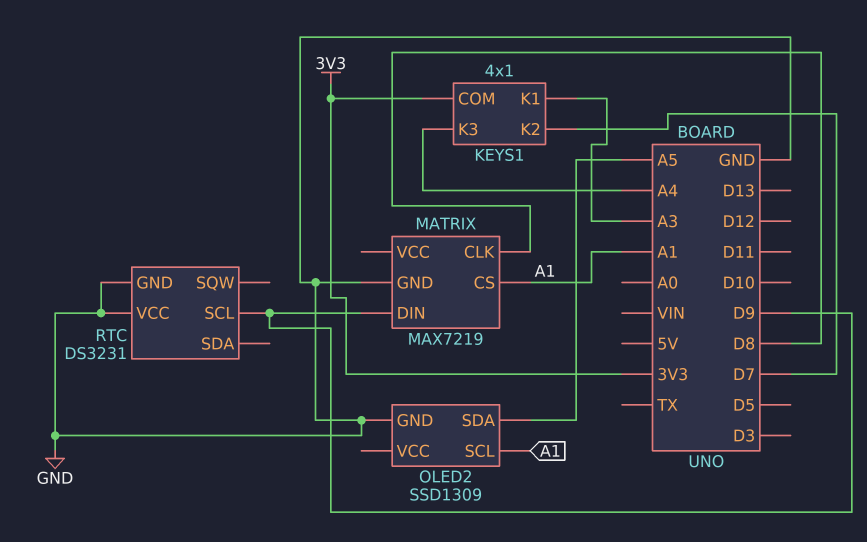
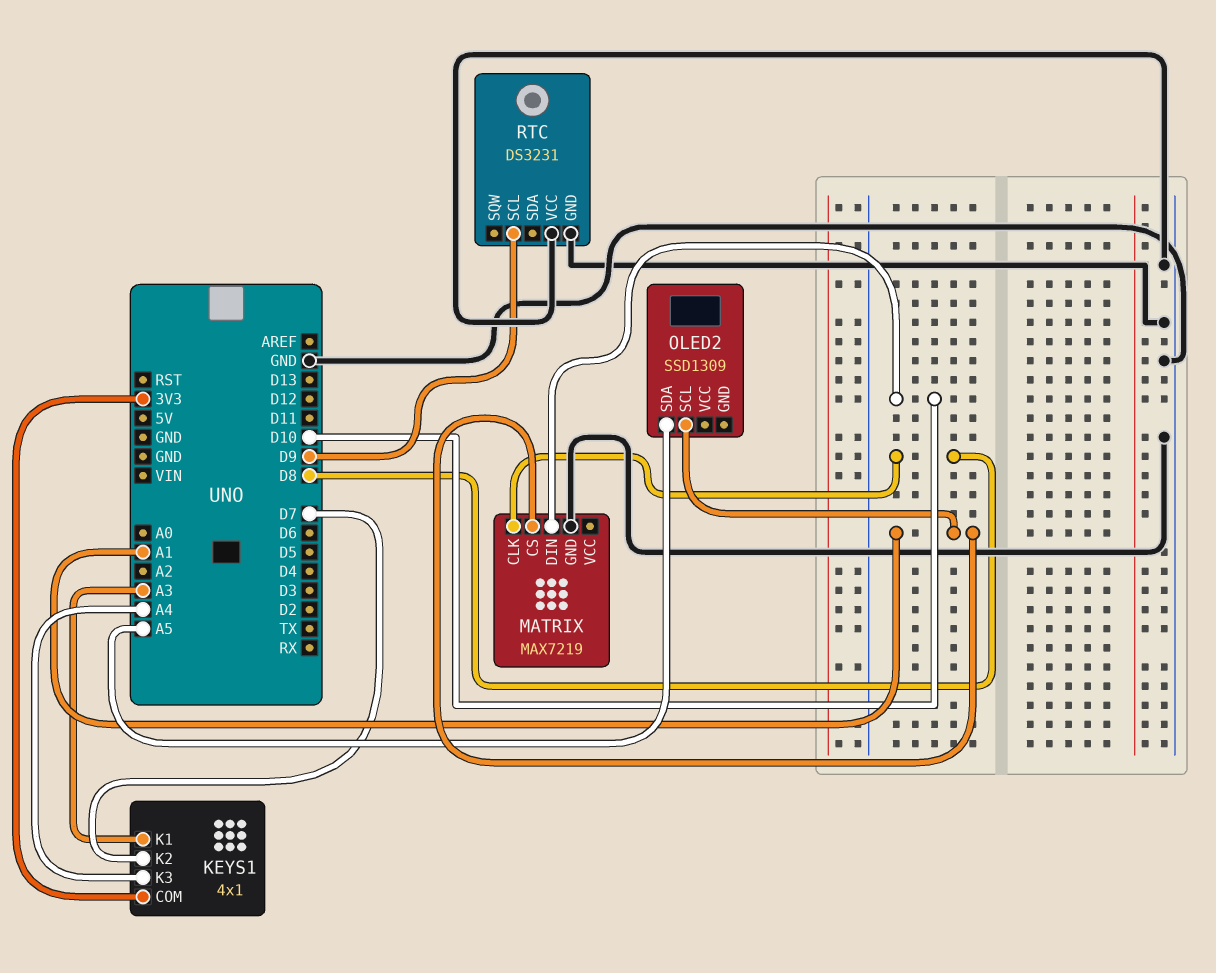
MATRIX pin DIN: D9 -> D10
OLED2 pin GND: GND -> none

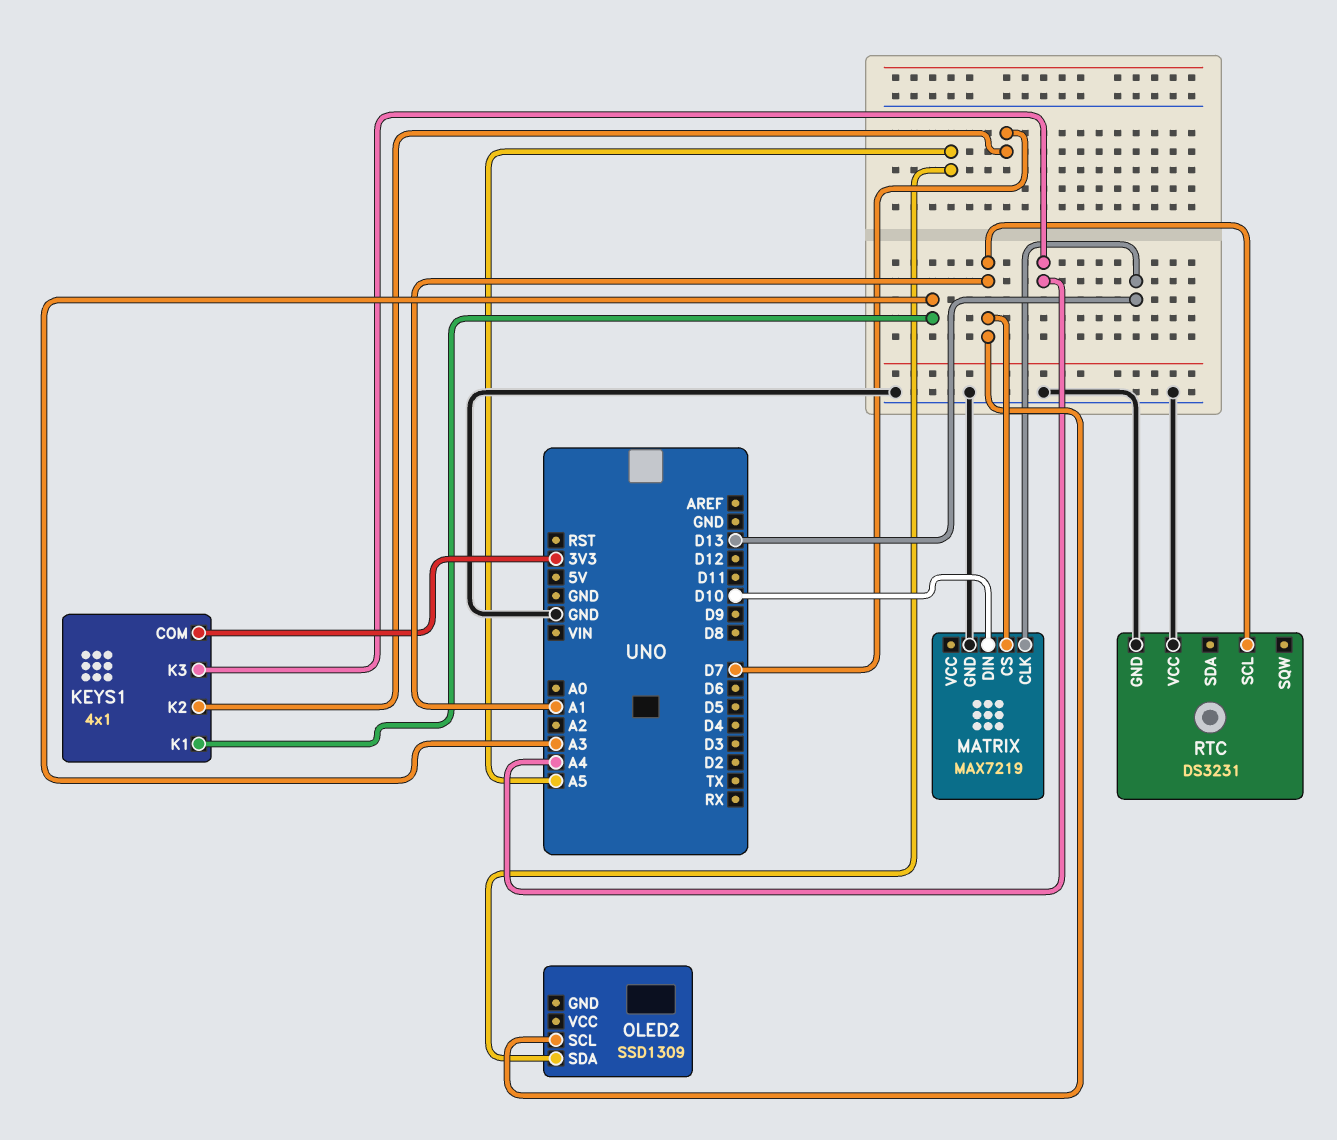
MATRIX pin CLK: D8 -> D13
RTC pin SCL: D9 -> A1

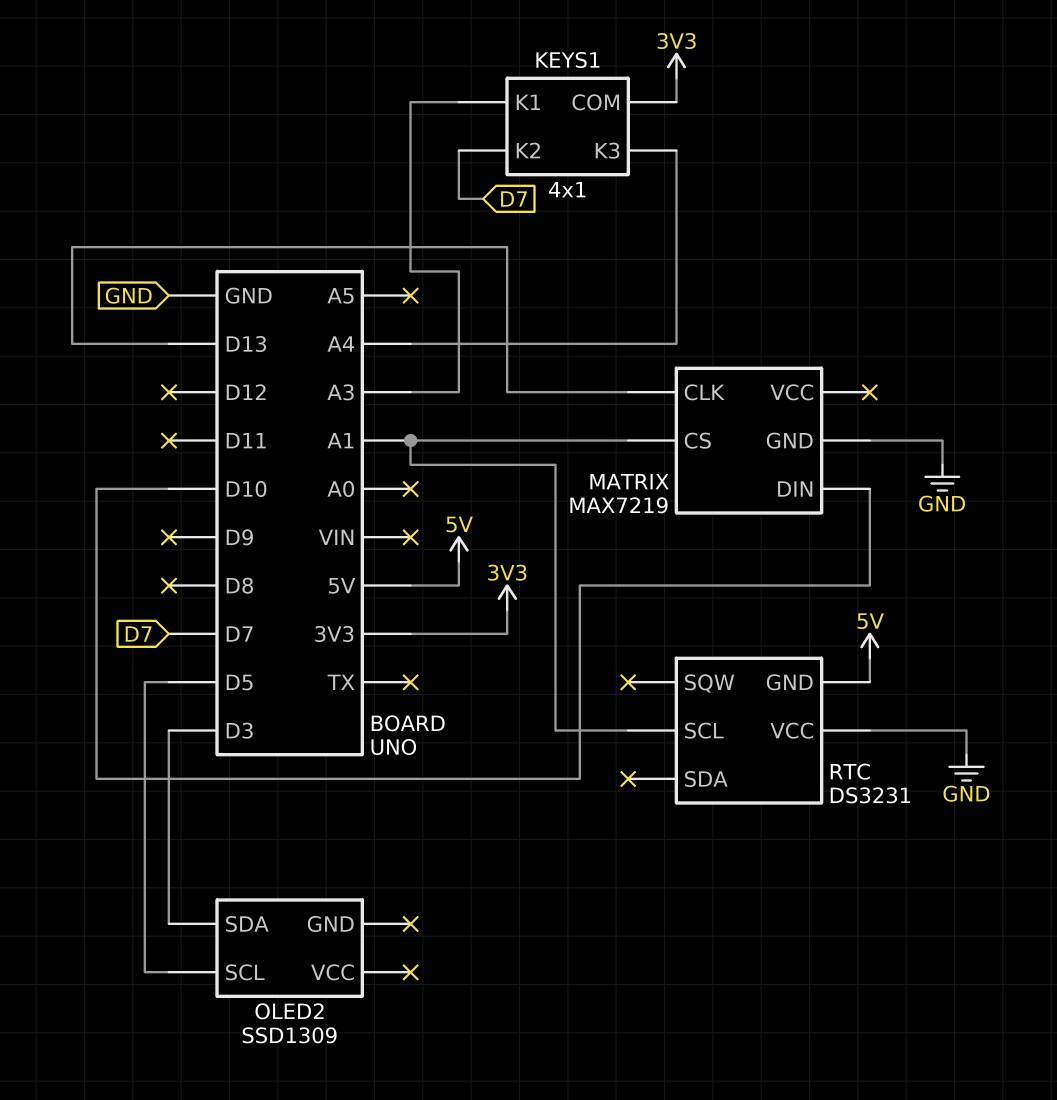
OLED2 pin SCL: A1 -> D5
OLED2 pin SDA: A5 -> D3
RTC pin GND: GND -> 5V

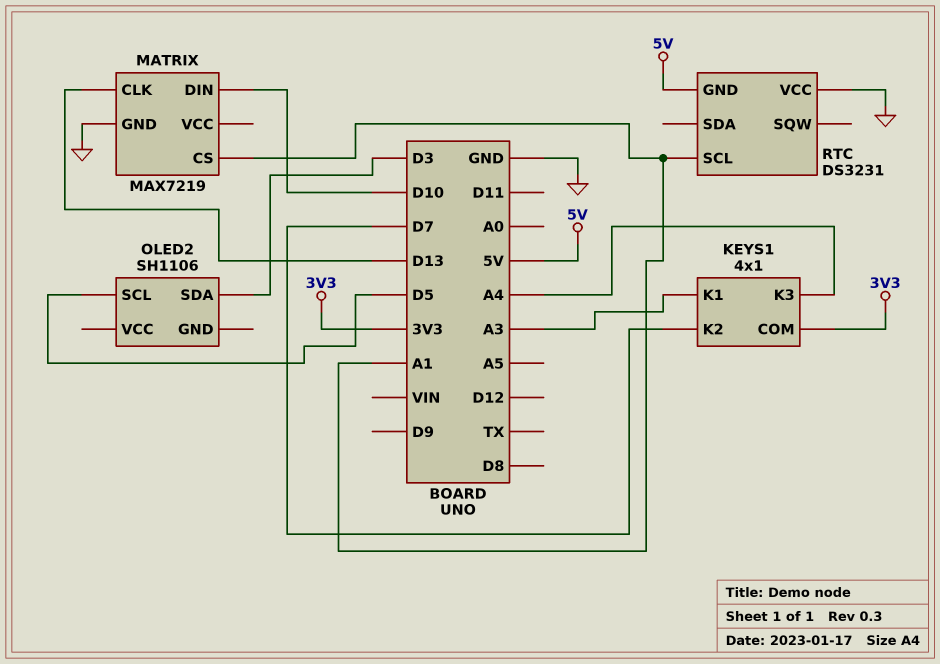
OLED2: SSD1309 -> SH1106

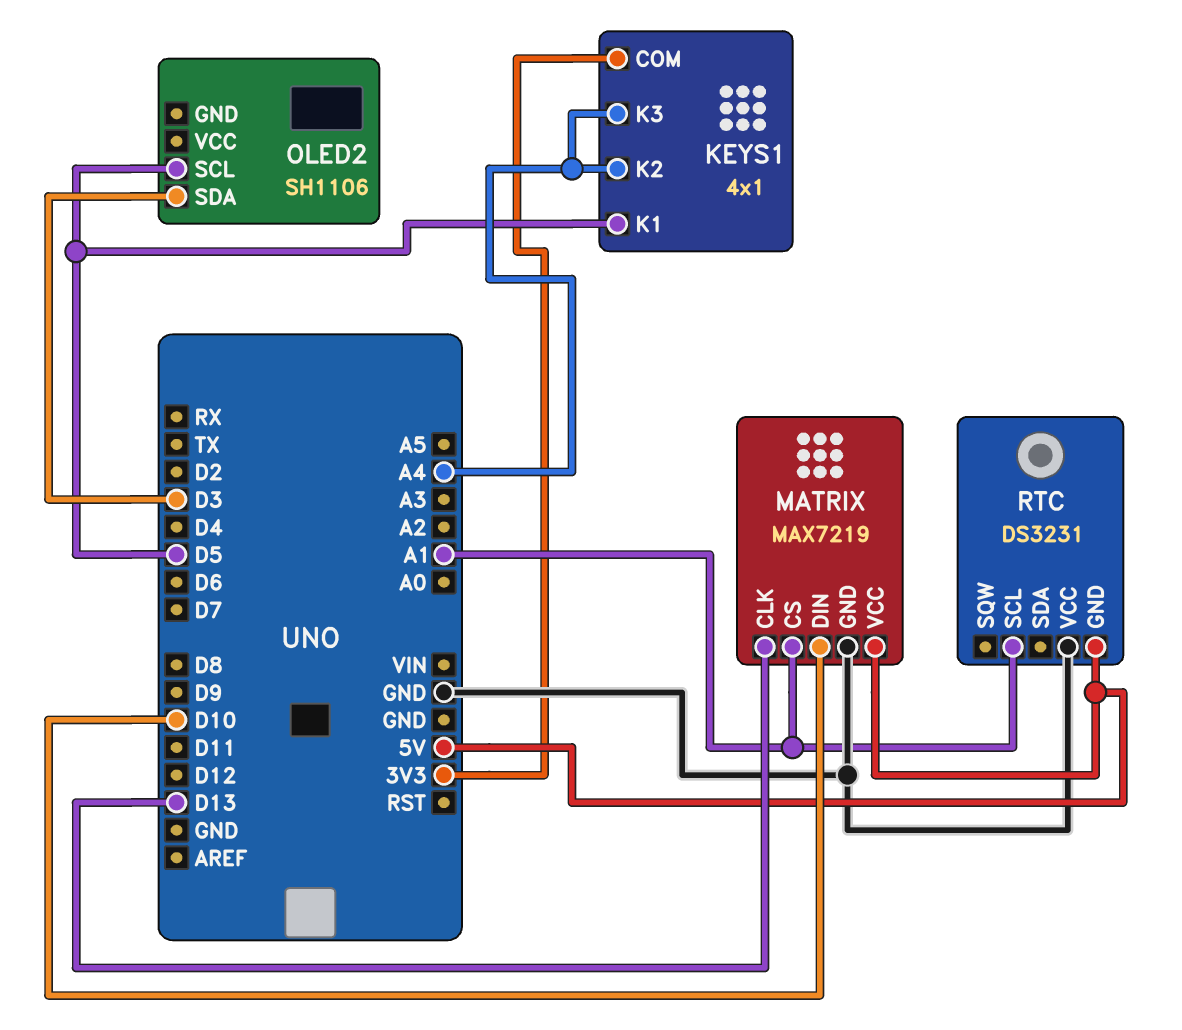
KEYS1 pin K1: A3 -> D5
KEYS1 pin K2: D7 -> A4
MATRIX pin VCC: none -> 5V

